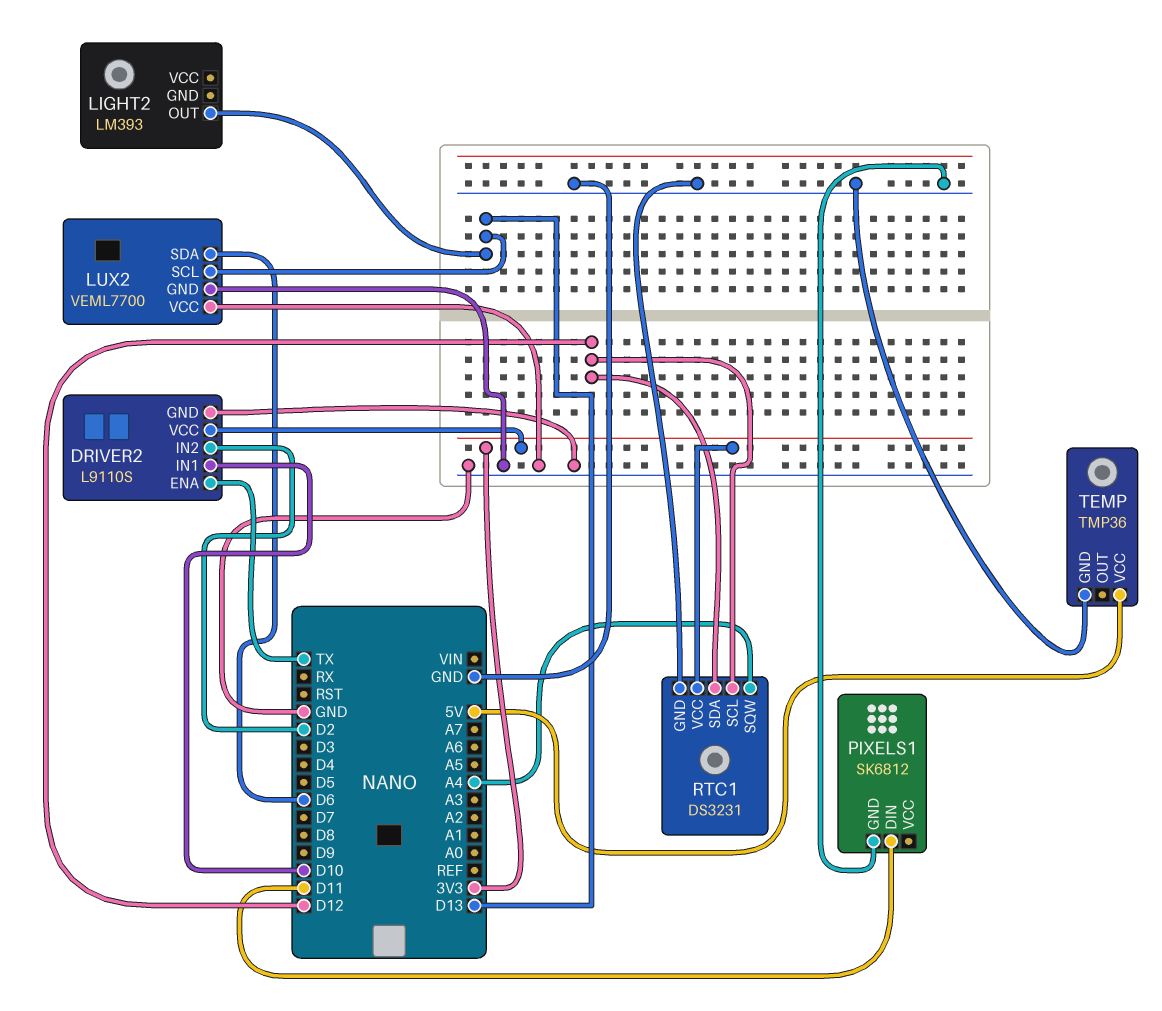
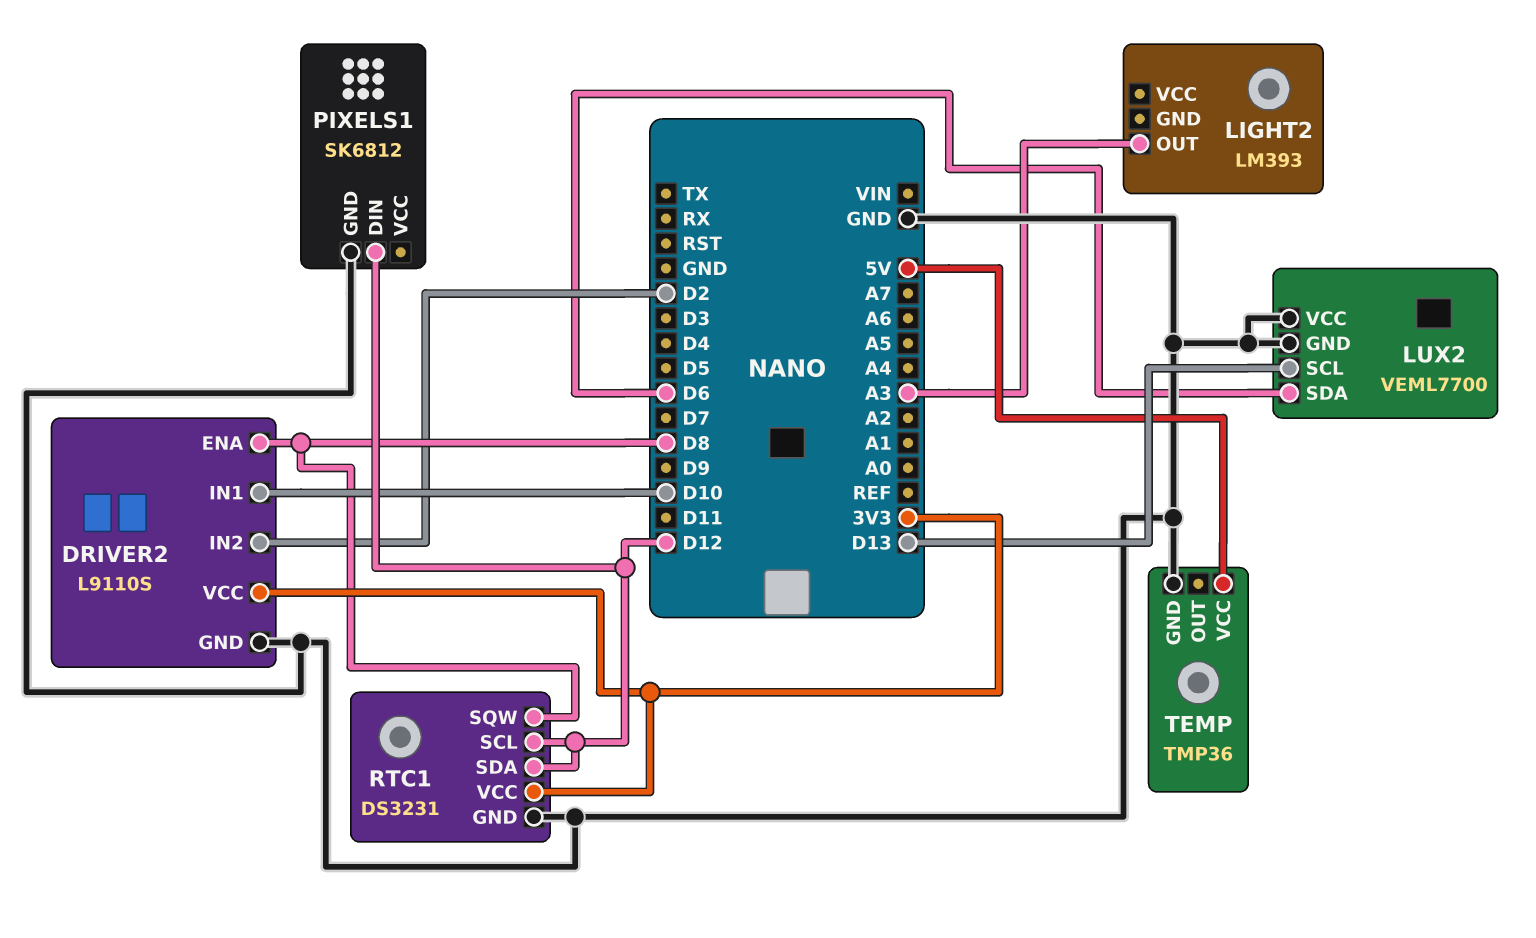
DRIVER2 pin ENA: TX -> D8
LIGHT2 pin OUT: D13 -> A3
PIXELS1 pin DIN: D11 -> D12
RTC1 pin SQW: A4 -> D8

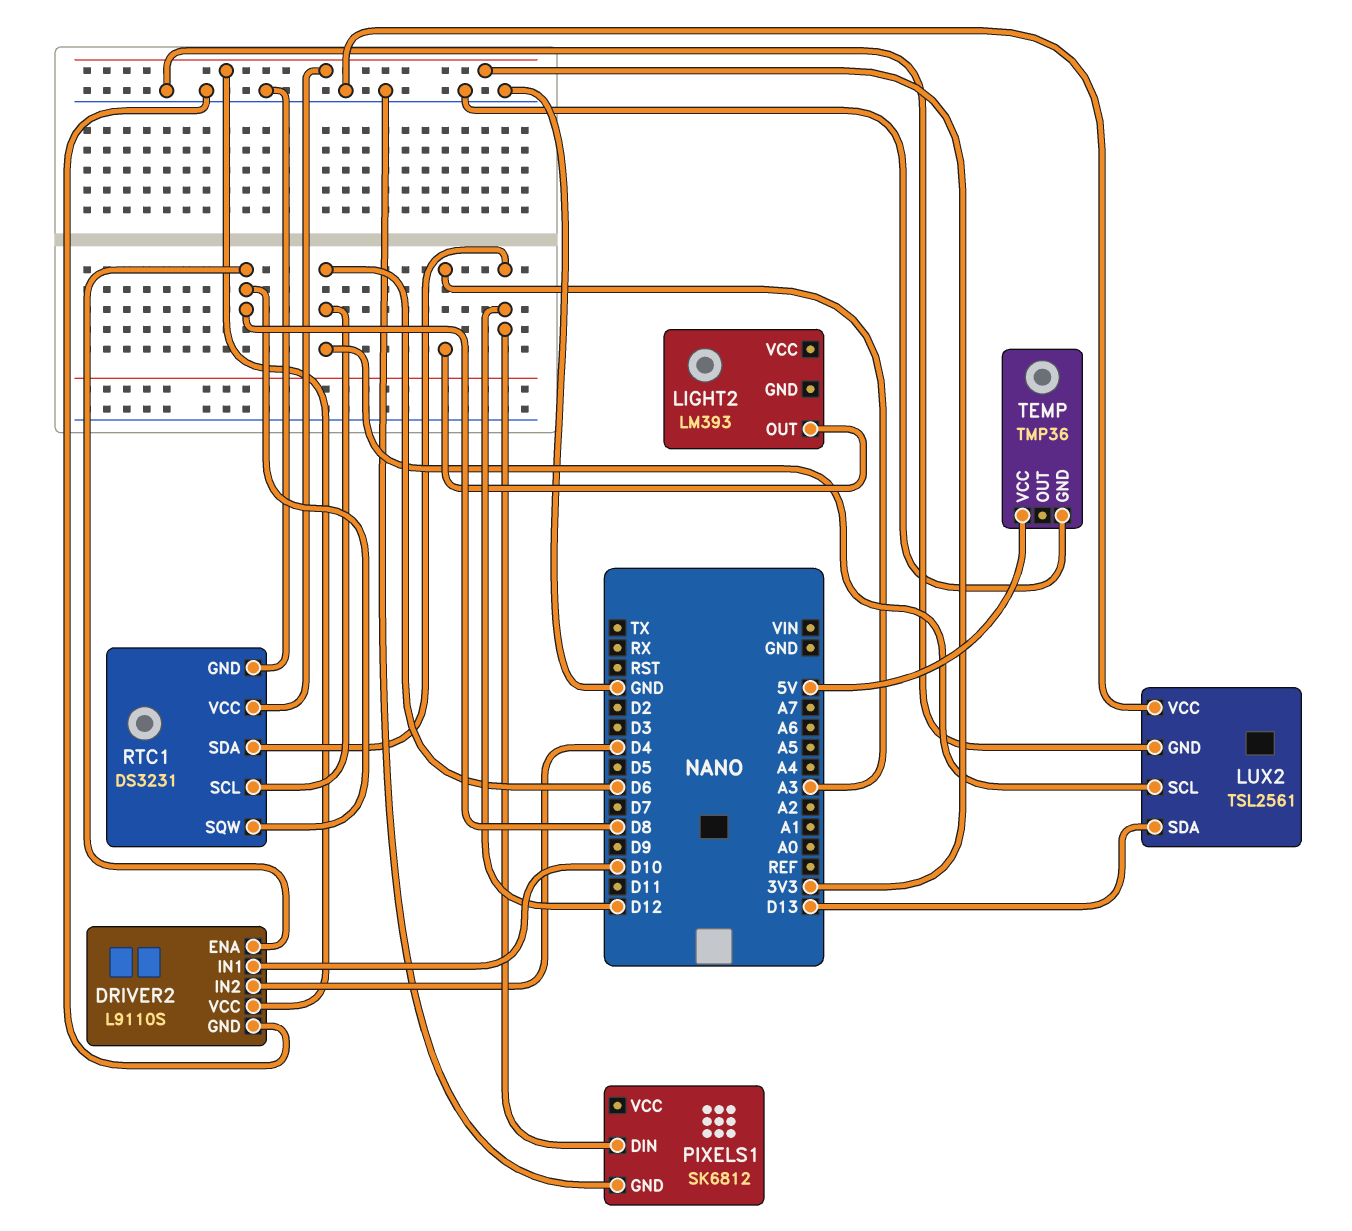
DRIVER2 pin IN2: D2 -> D4
LUX2: VEML7700 -> TSL2561
LUX2 pin SCL: D13 -> D6
LUX2 pin SDA: D6 -> D13
RTC1 pin SCL: D12 -> D6

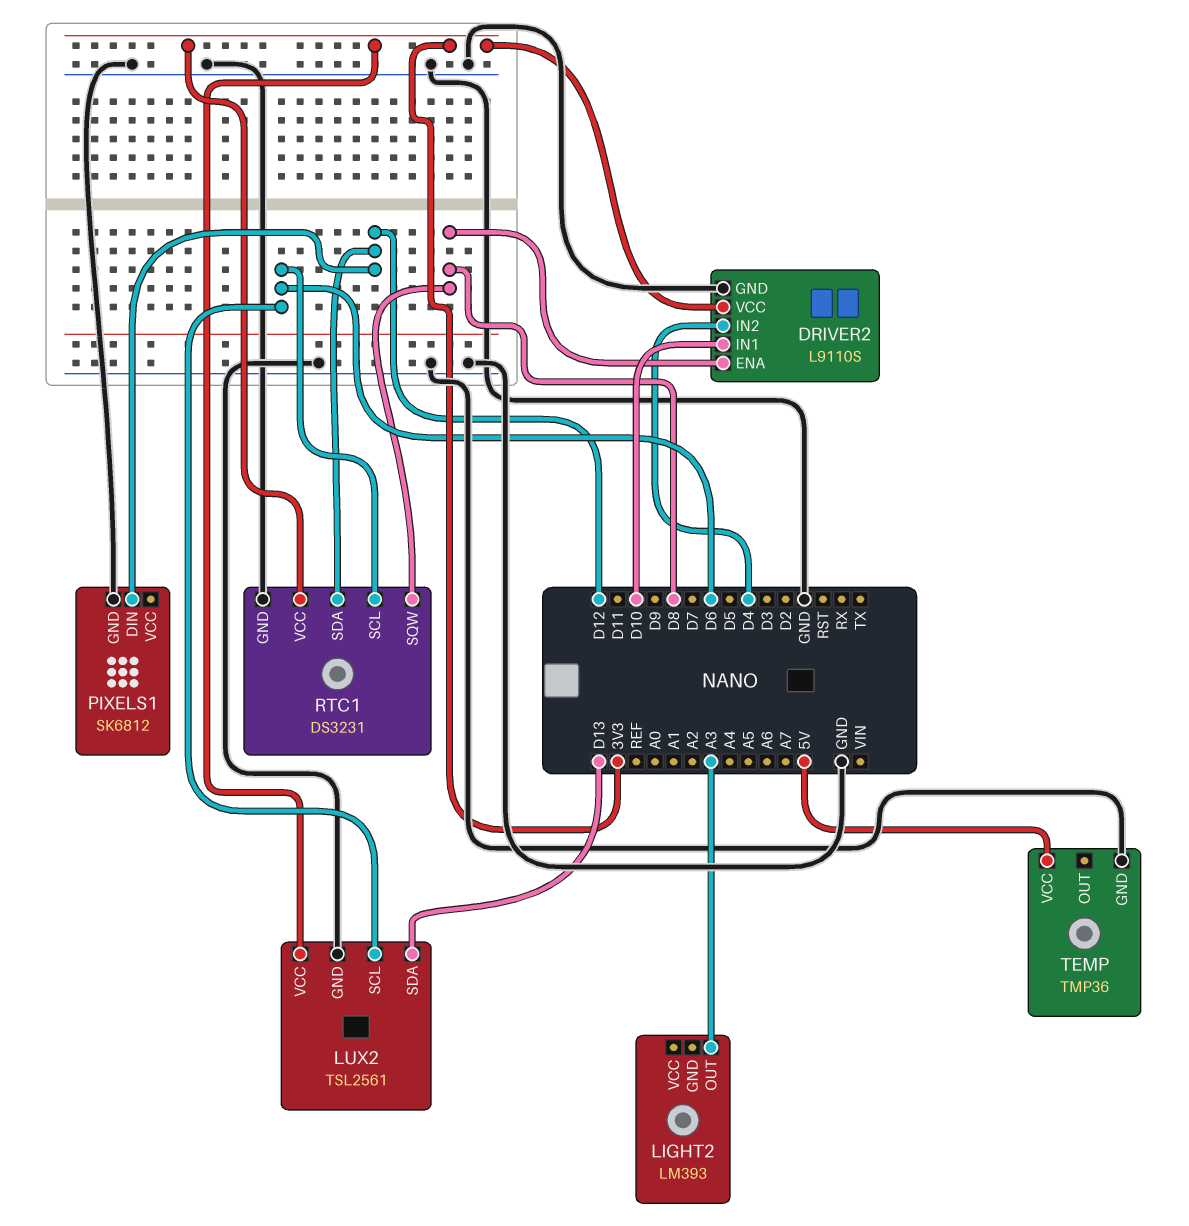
LUX2 pin VCC: GND -> 3V3

